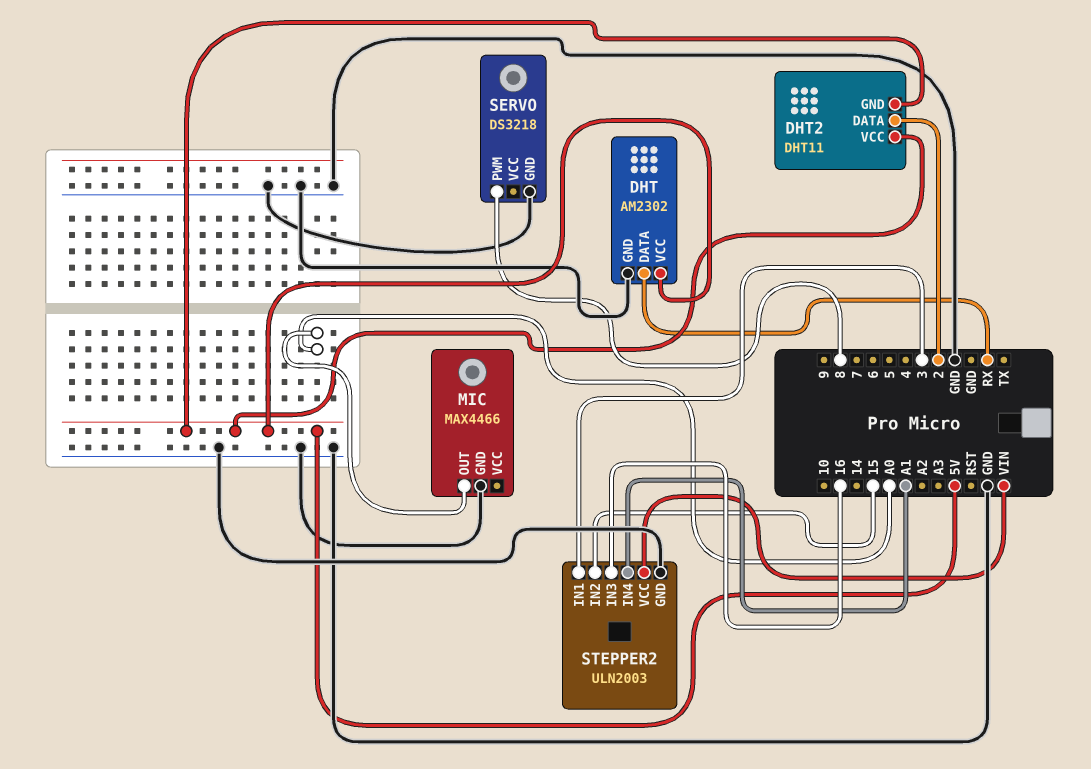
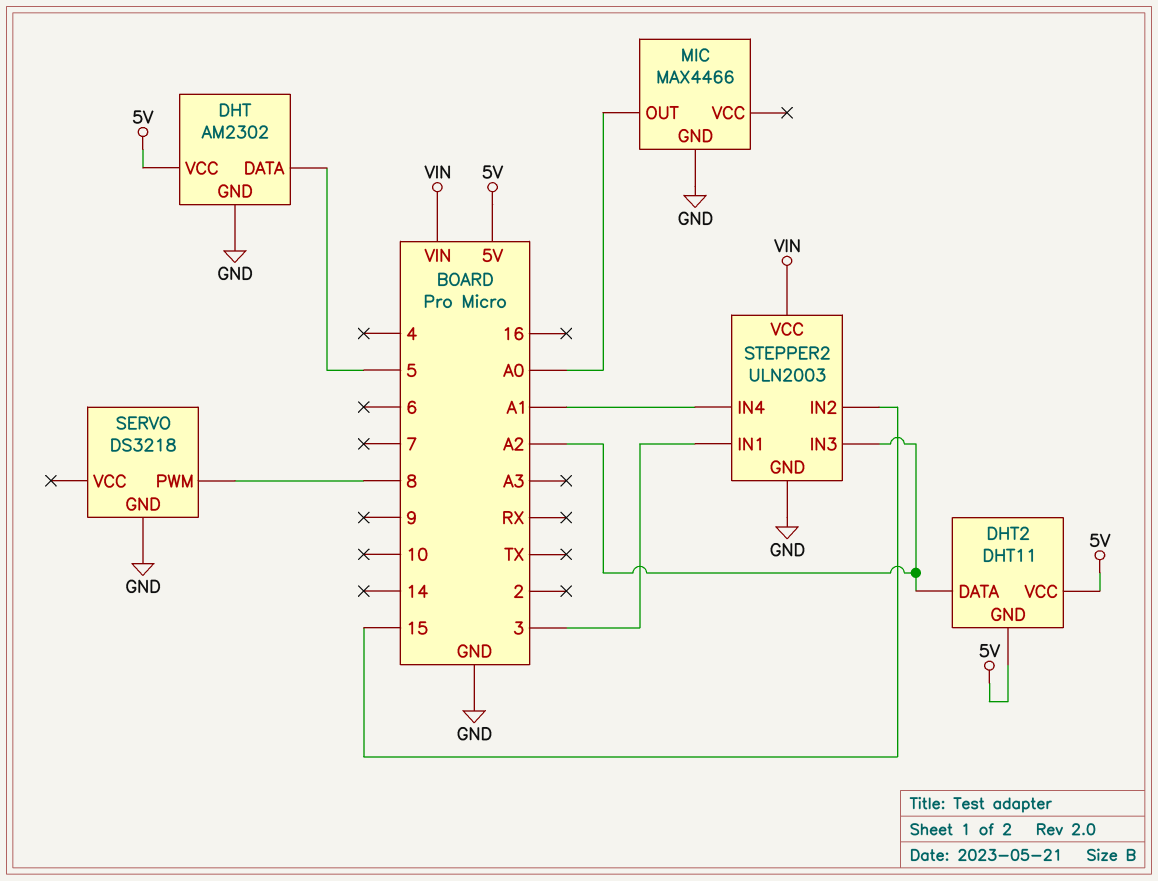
DHT pin DATA: RX -> 5
DHT2 pin DATA: 2 -> A2
STEPPER2 pin IN3: 16 -> A2

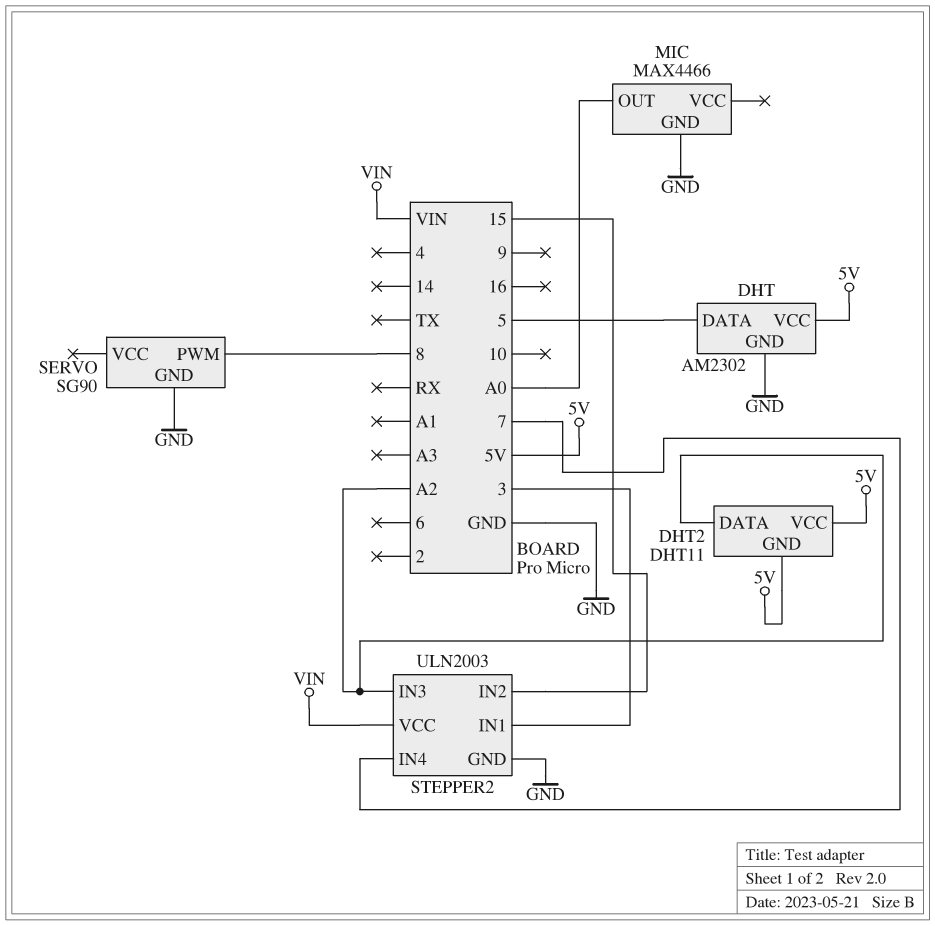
SERVO: DS3218 -> SG90
STEPPER2 pin IN4: A1 -> 7

